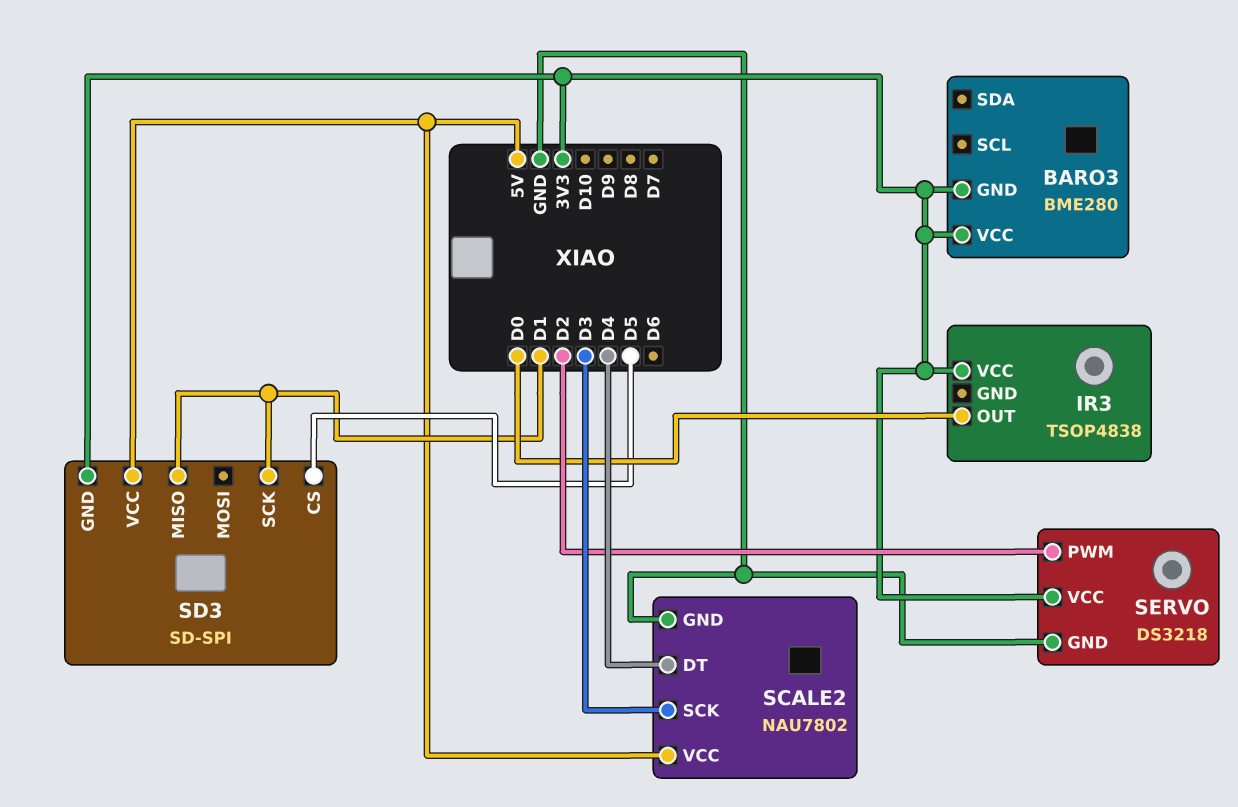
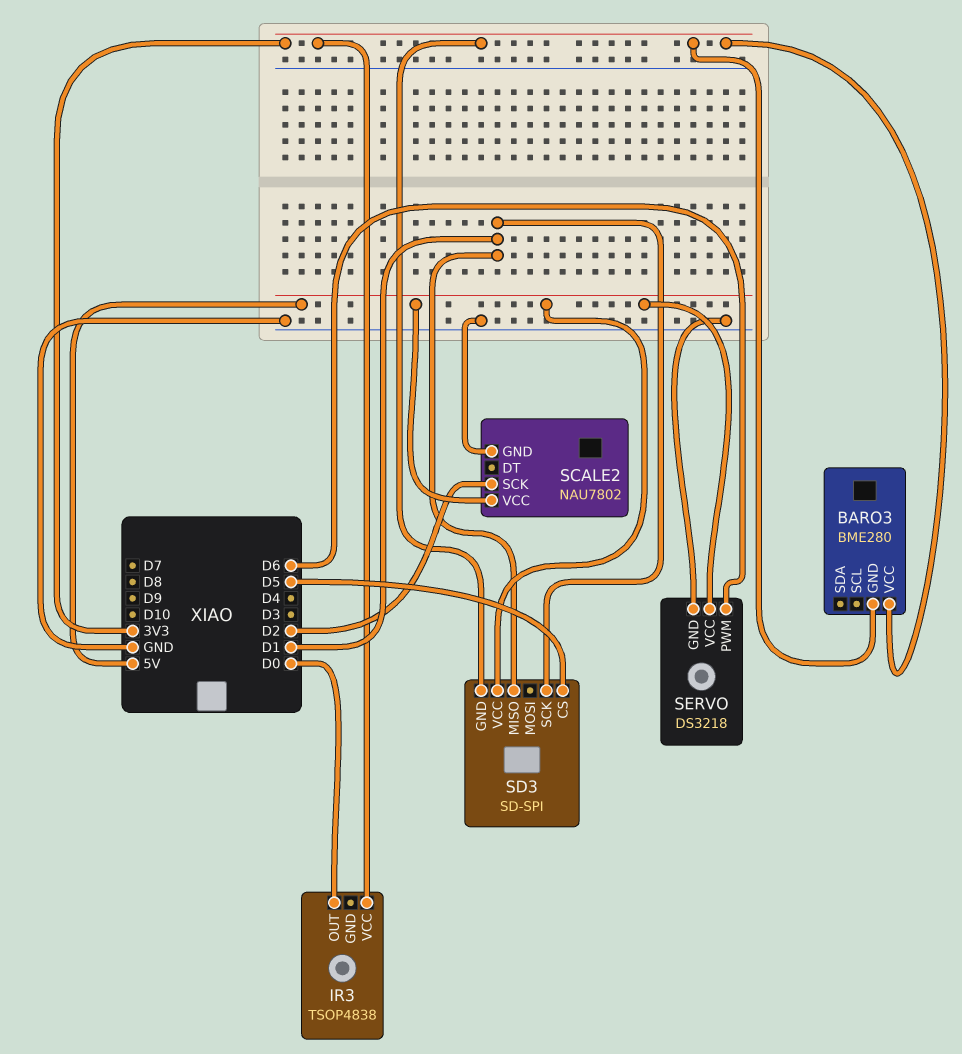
SCALE2 pin DT: D4 -> none
SCALE2 pin SCK: D3 -> D2
SERVO pin PWM: D2 -> D6
SERVO pin VCC: 3V3 -> 5V

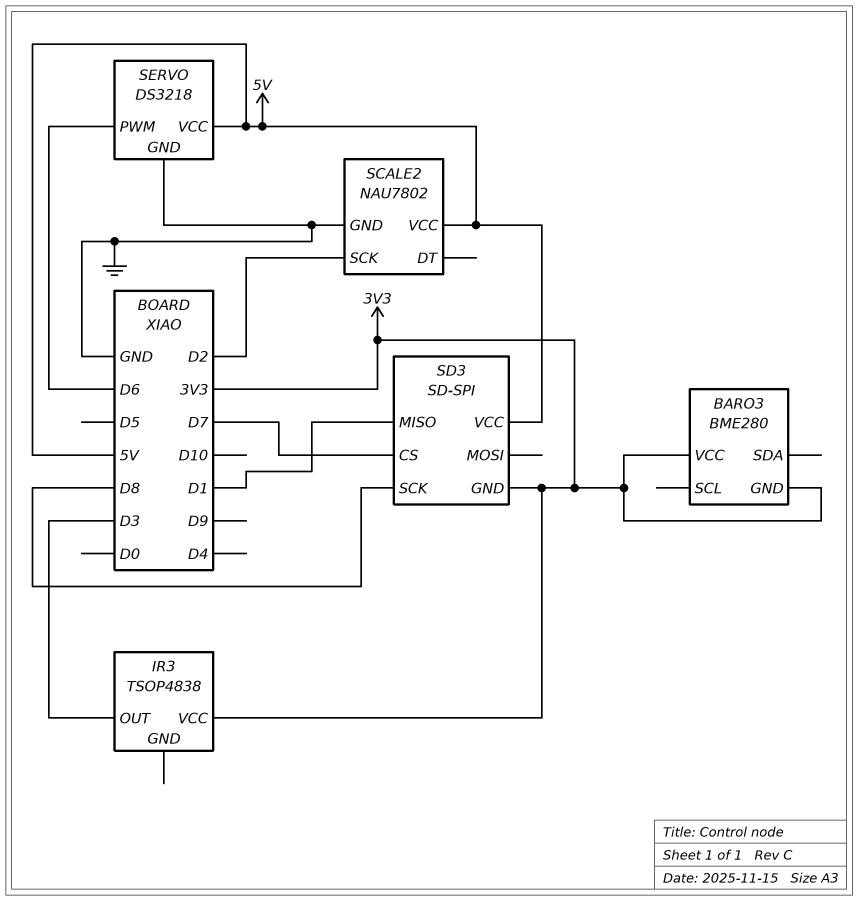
IR3 pin OUT: D0 -> D3
SD3 pin CS: D5 -> D7
SD3 pin SCK: D1 -> D8

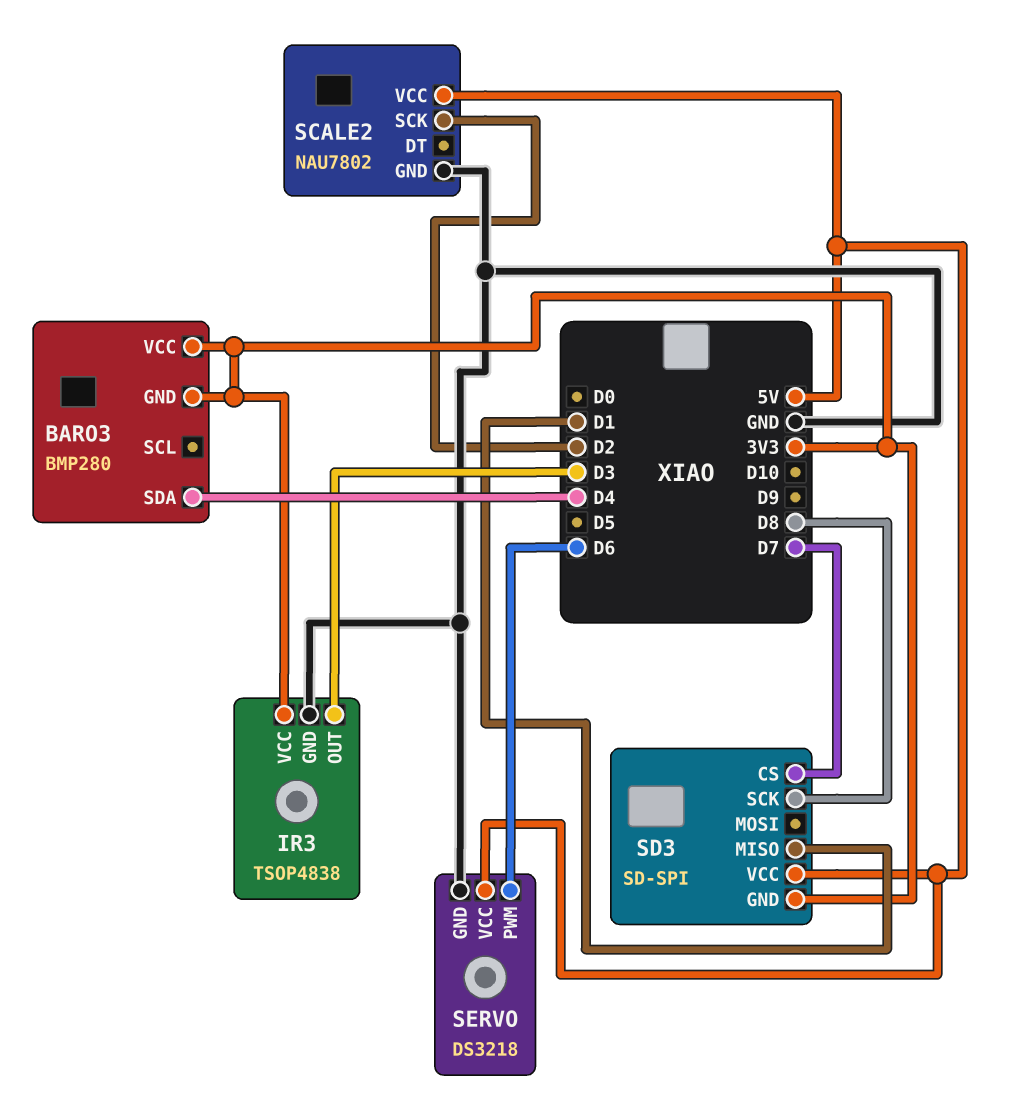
BARO3: BME280 -> BMP280
BARO3 pin SDA: none -> D4
IR3 pin GND: none -> GND

